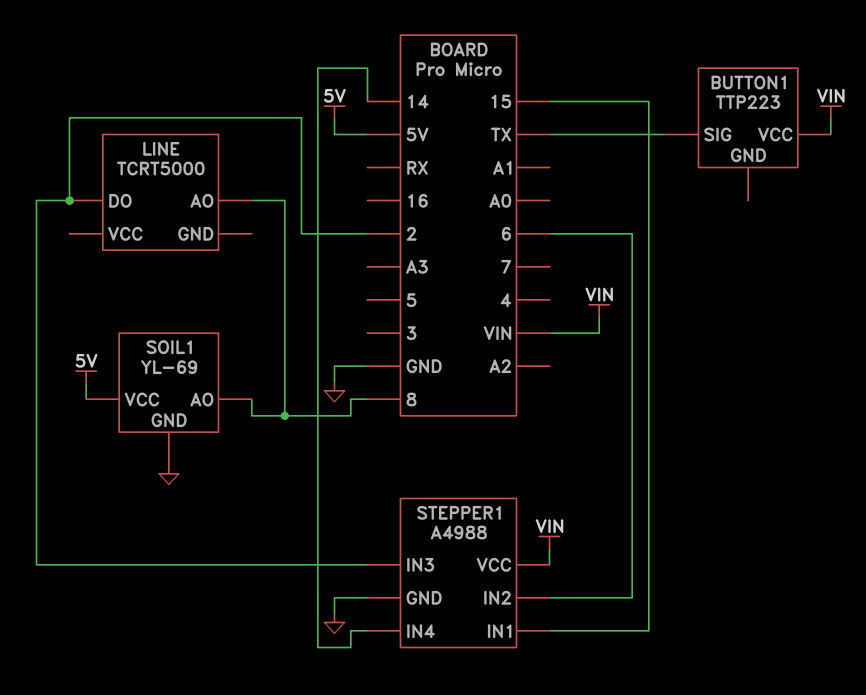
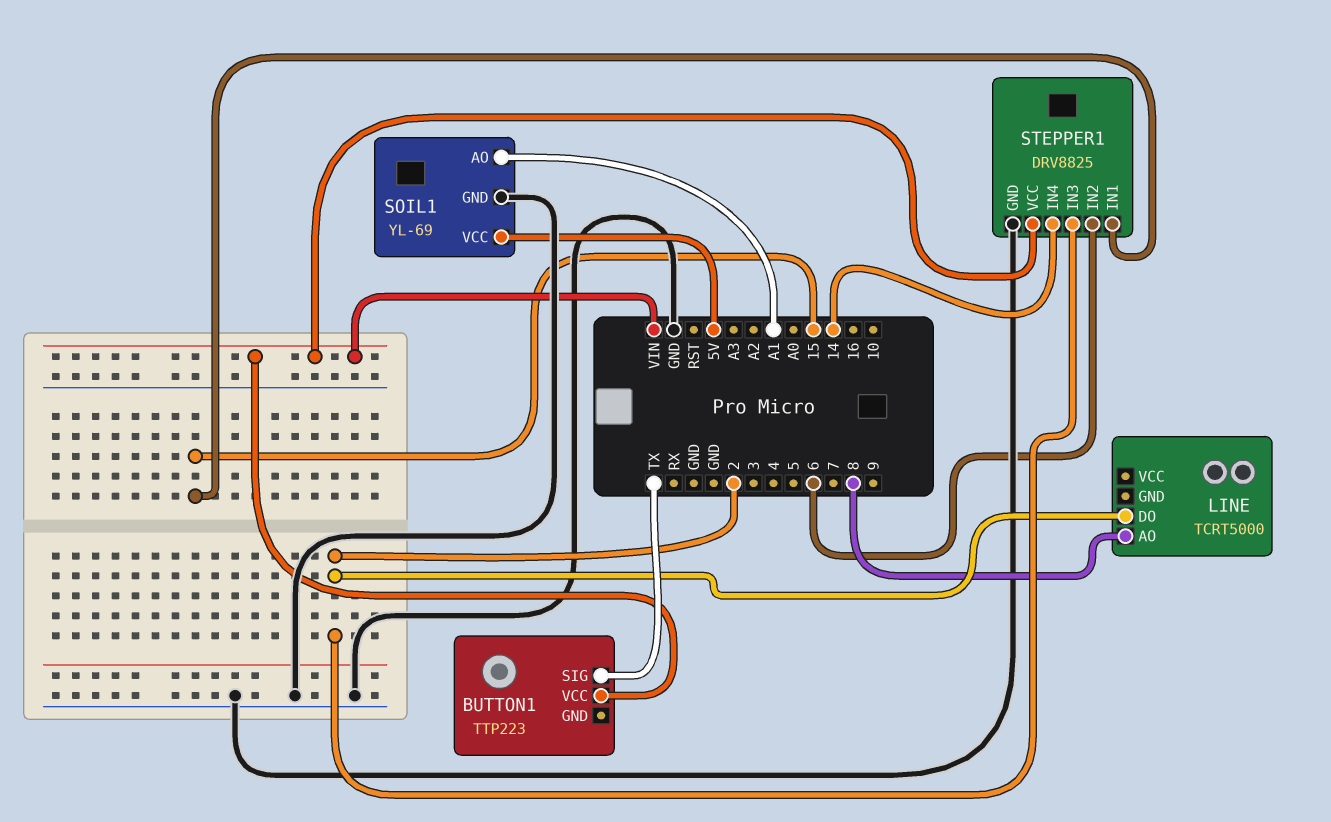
SOIL1 pin AO: 8 -> A1
STEPPER1: A4988 -> DRV8825

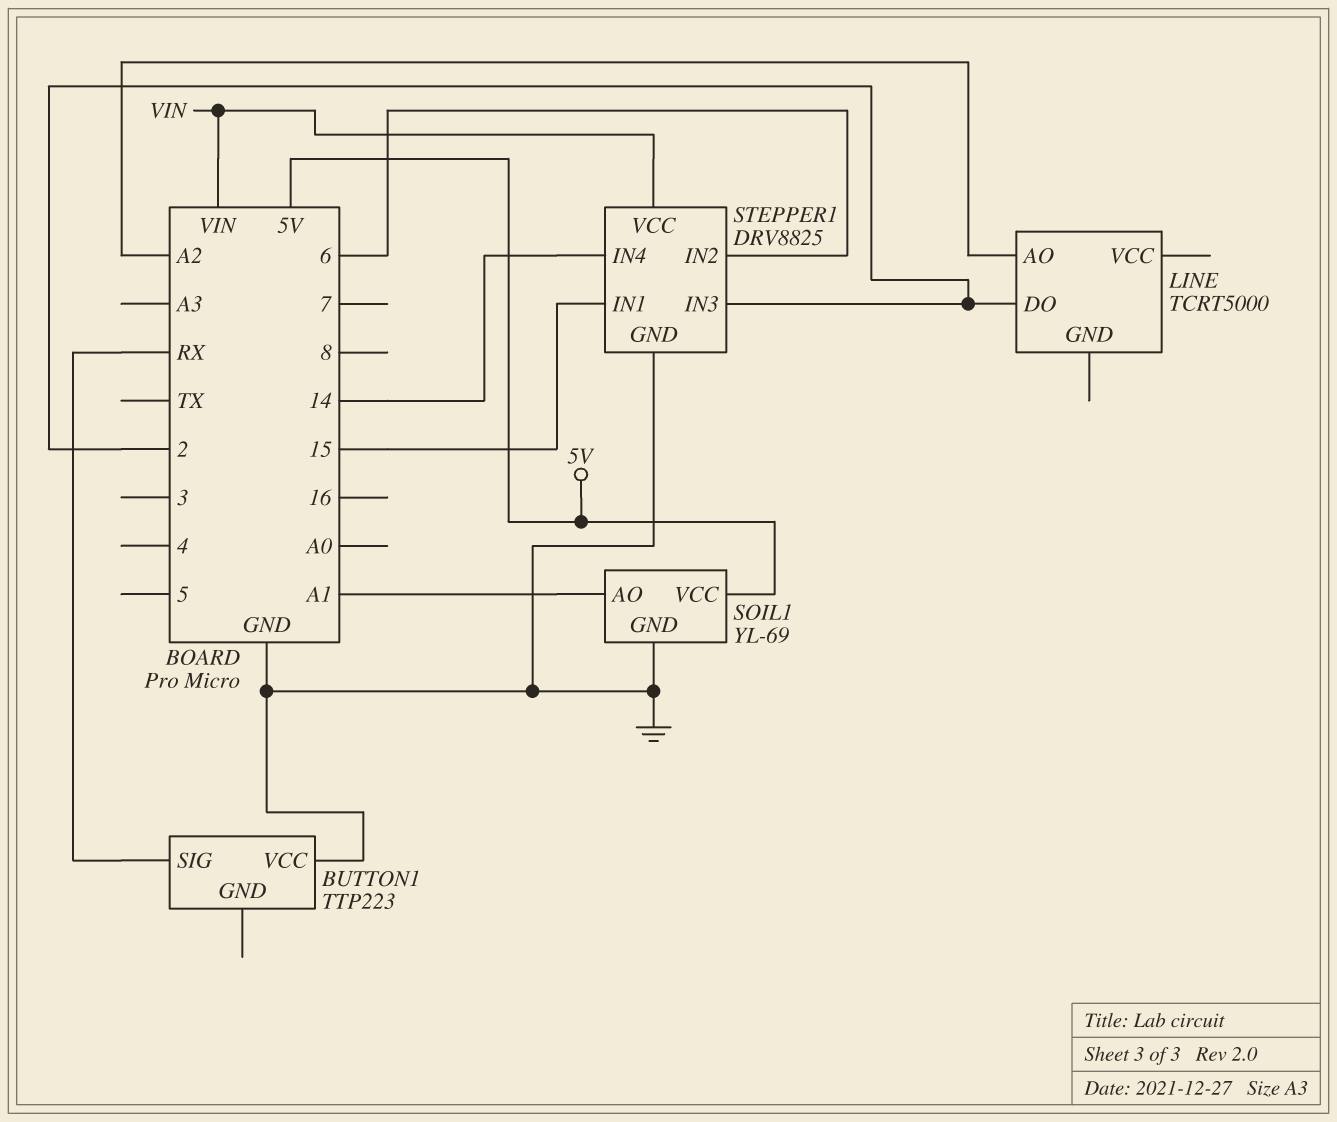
BUTTON1 pin SIG: TX -> RX
BUTTON1 pin VCC: VIN -> GND
LINE pin AO: 8 -> A2

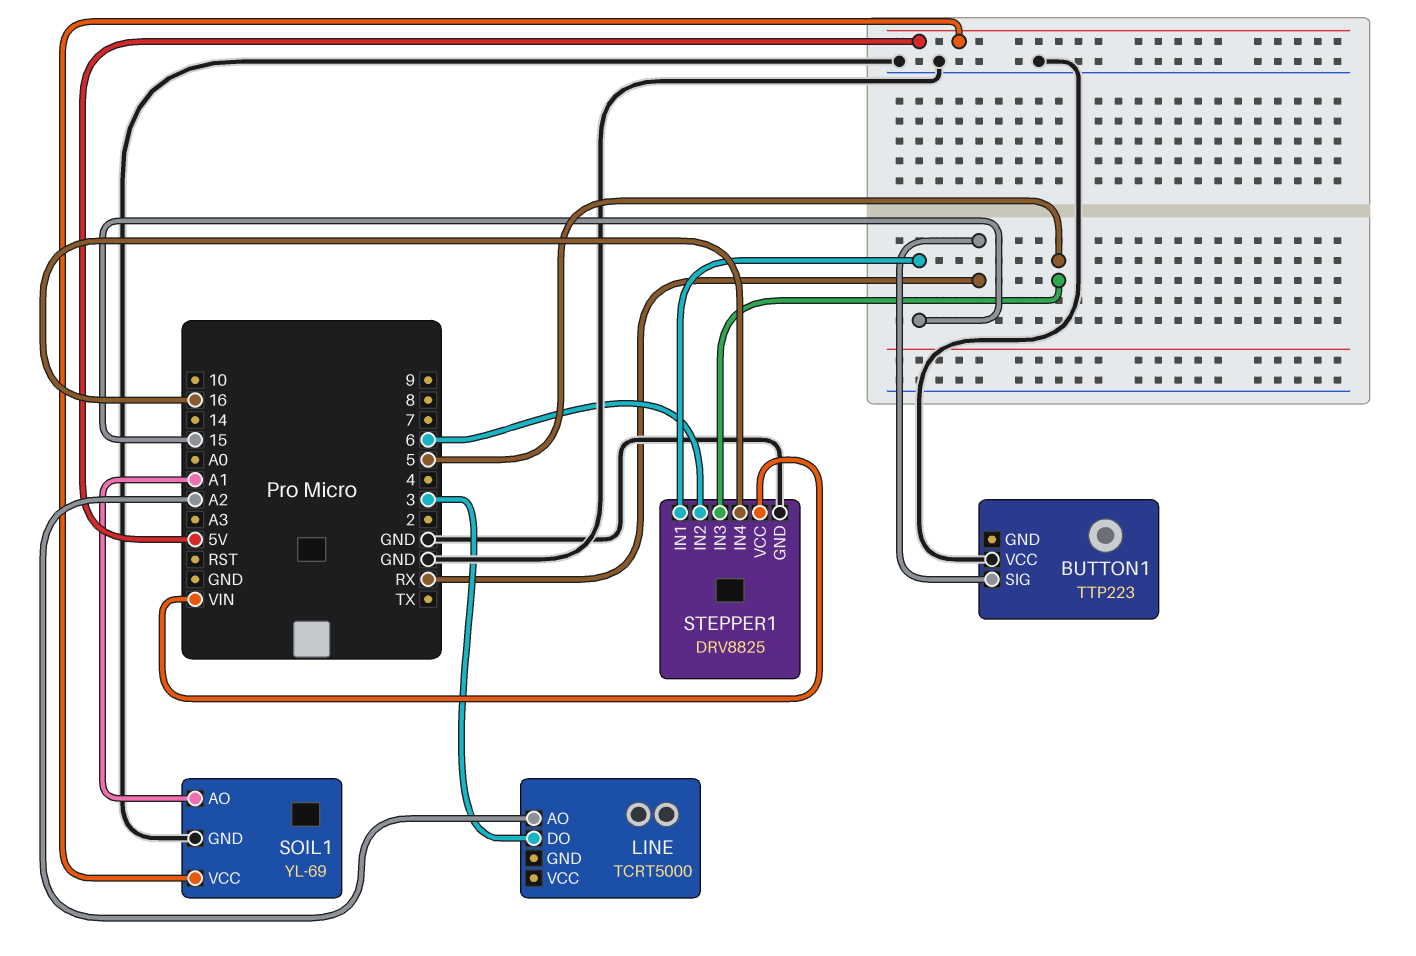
LINE pin DO: 2 -> 3
STEPPER1 pin IN3: 2 -> 5
STEPPER1 pin IN4: 14 -> 16

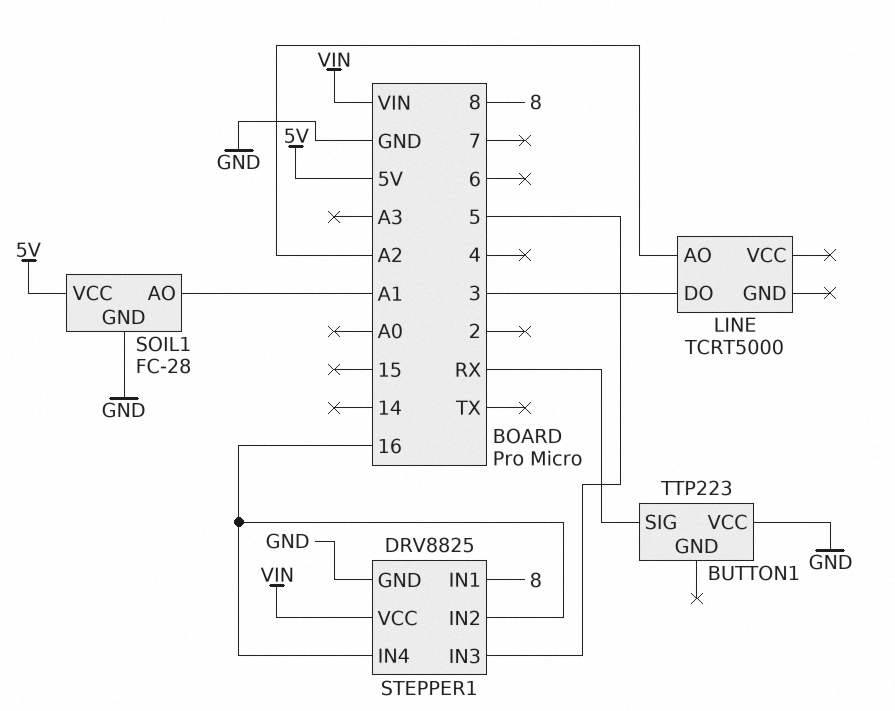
SOIL1: YL-69 -> FC-28
STEPPER1 pin IN1: 15 -> 8
STEPPER1 pin IN2: 6 -> 16

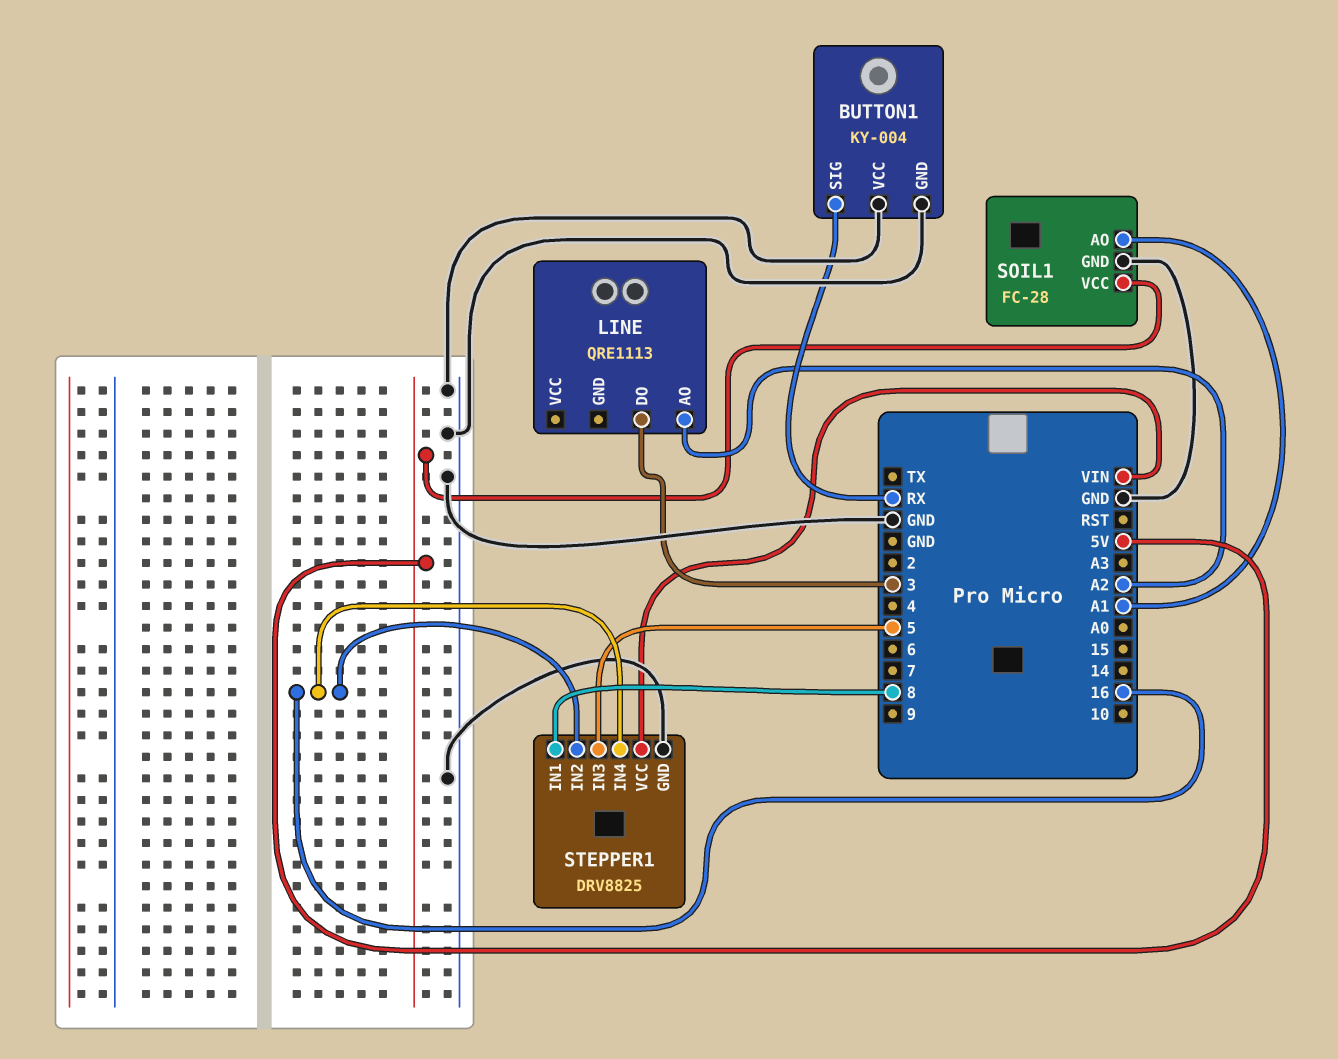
BUTTON1: TTP223 -> KY-004
BUTTON1 pin GND: none -> GND
LINE: TCRT5000 -> QRE1113

